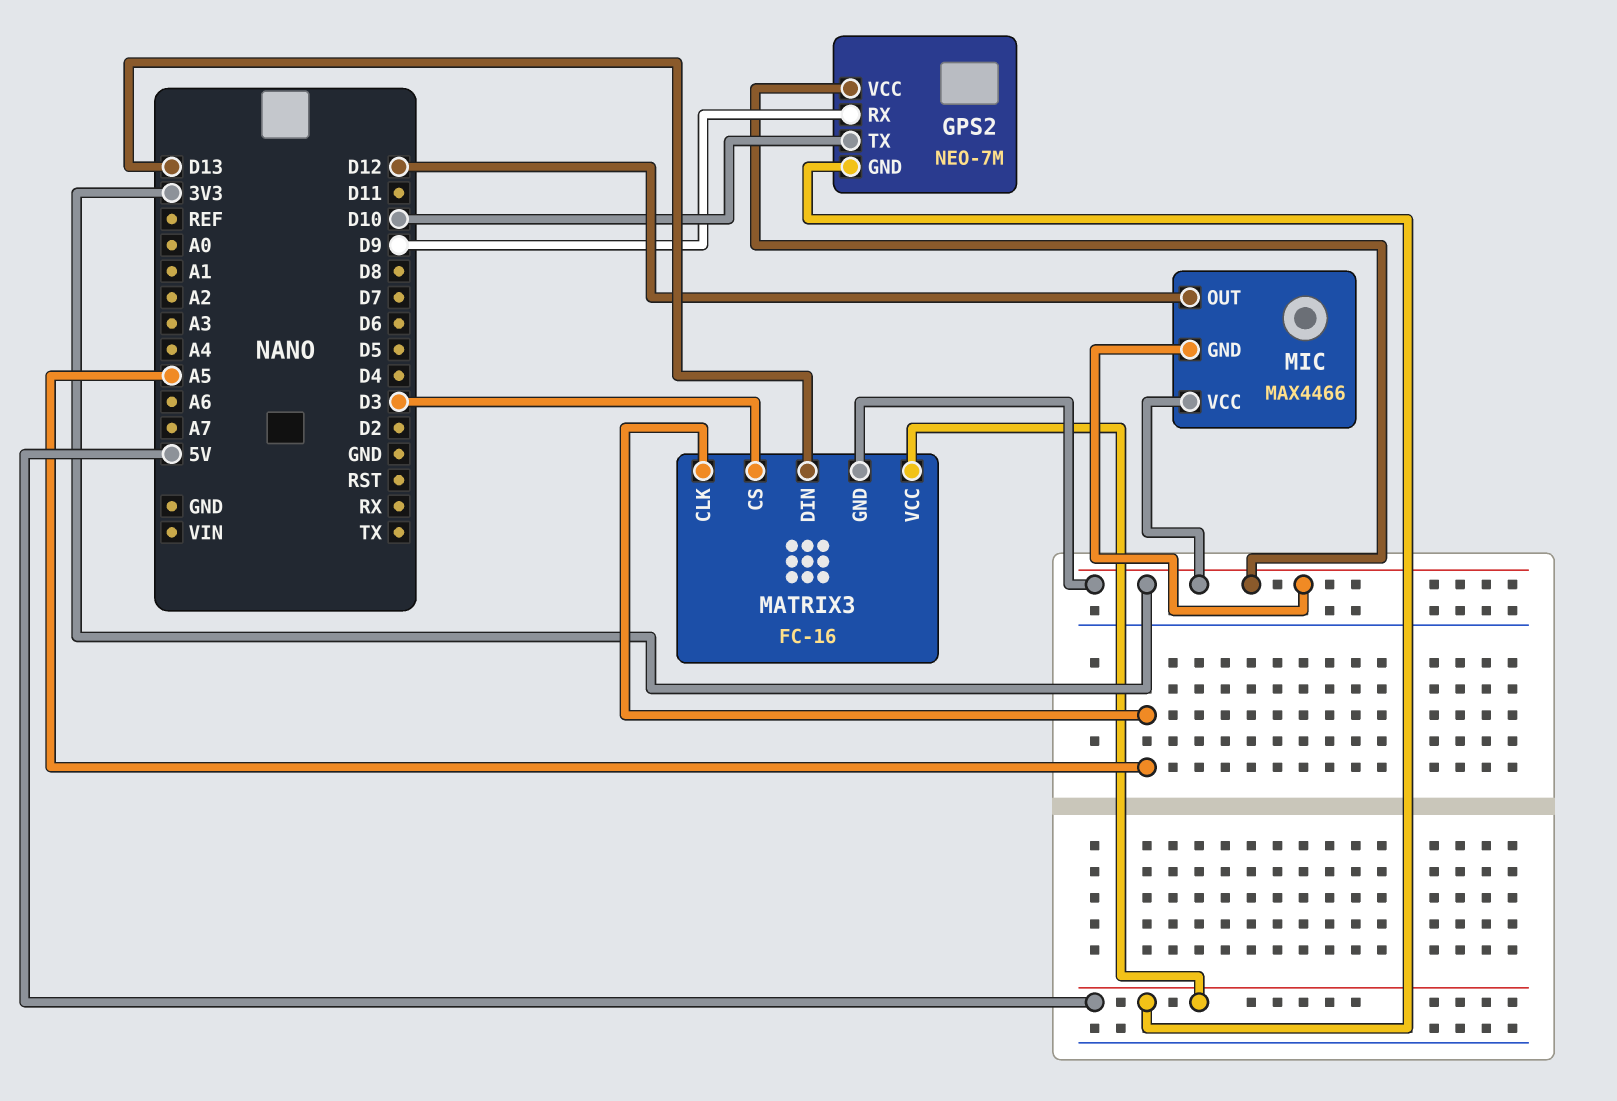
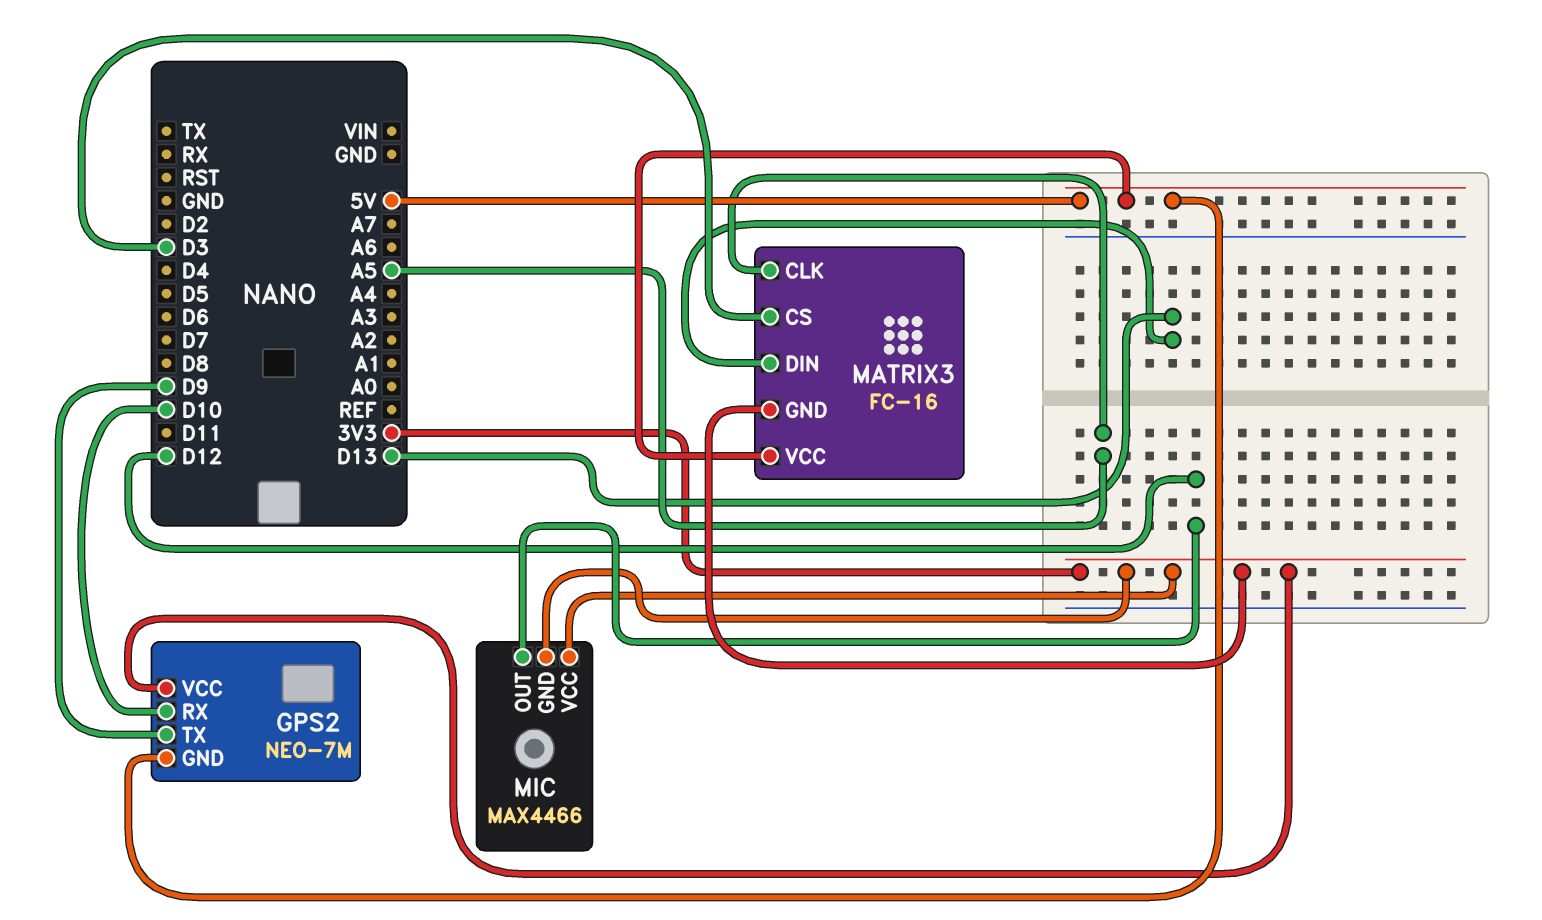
GPS2 pin RX: D9 -> D10
GPS2 pin TX: D10 -> D9

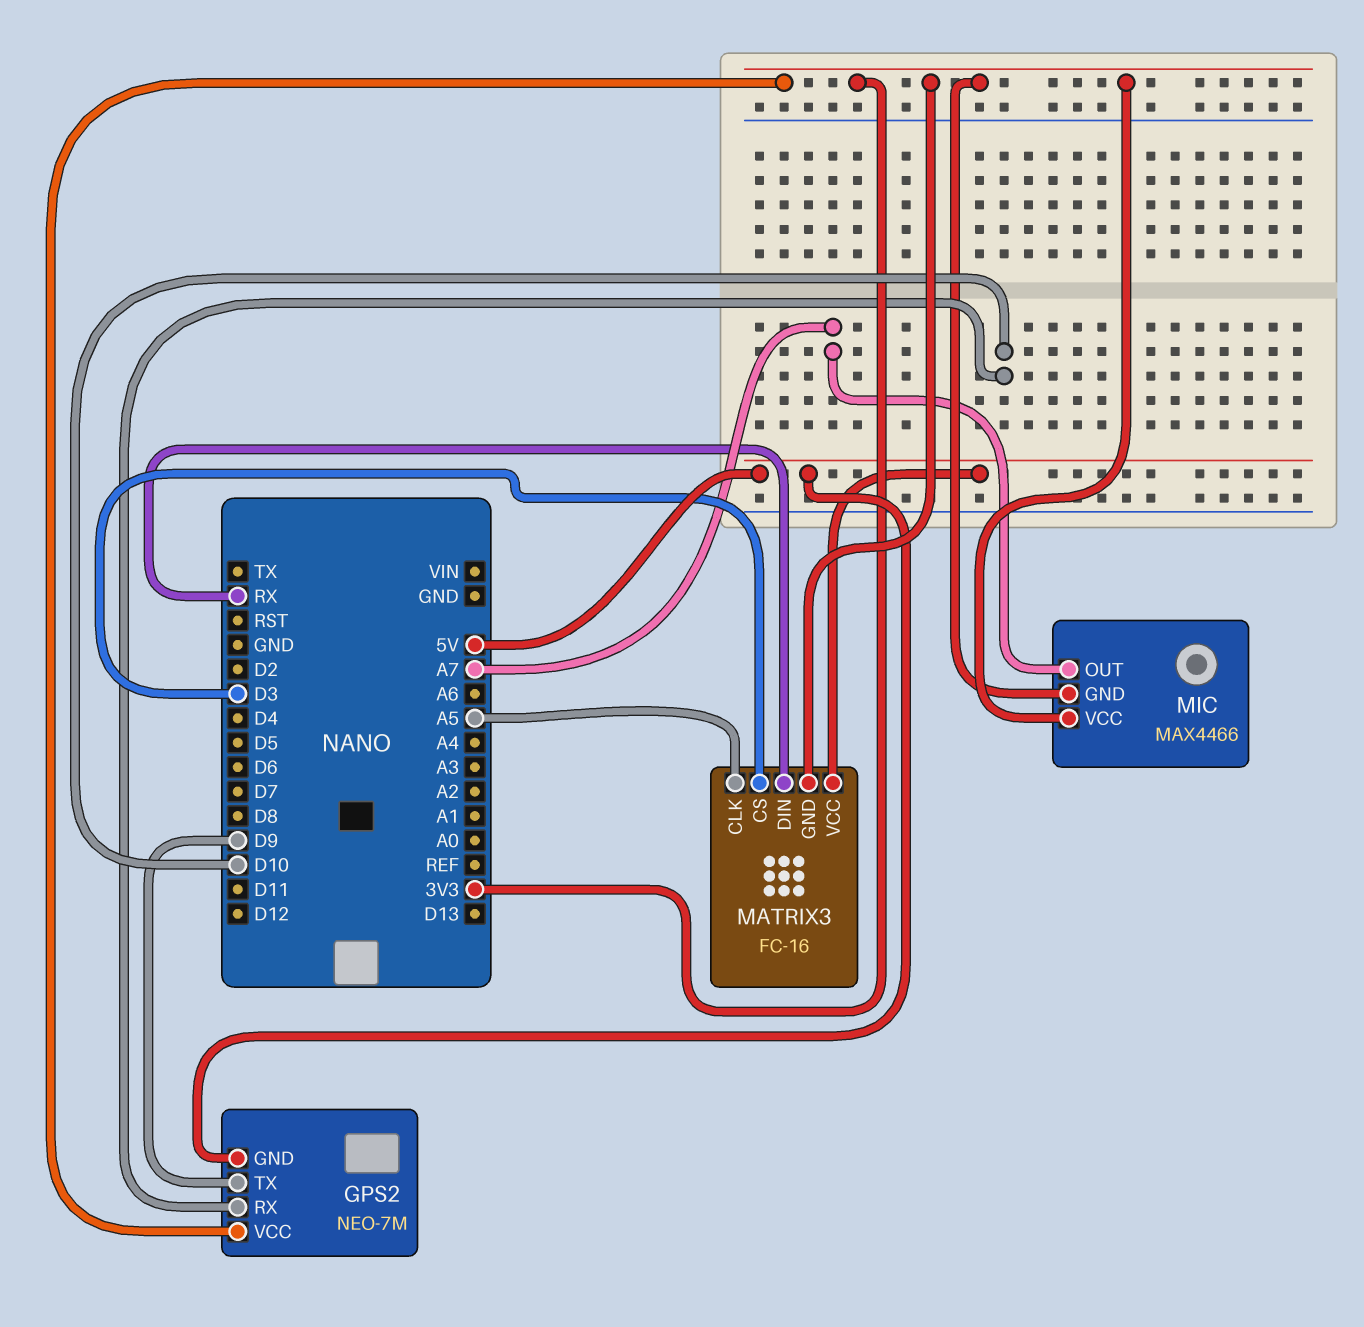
MATRIX3 pin DIN: D13 -> RX
MIC pin OUT: D12 -> A7

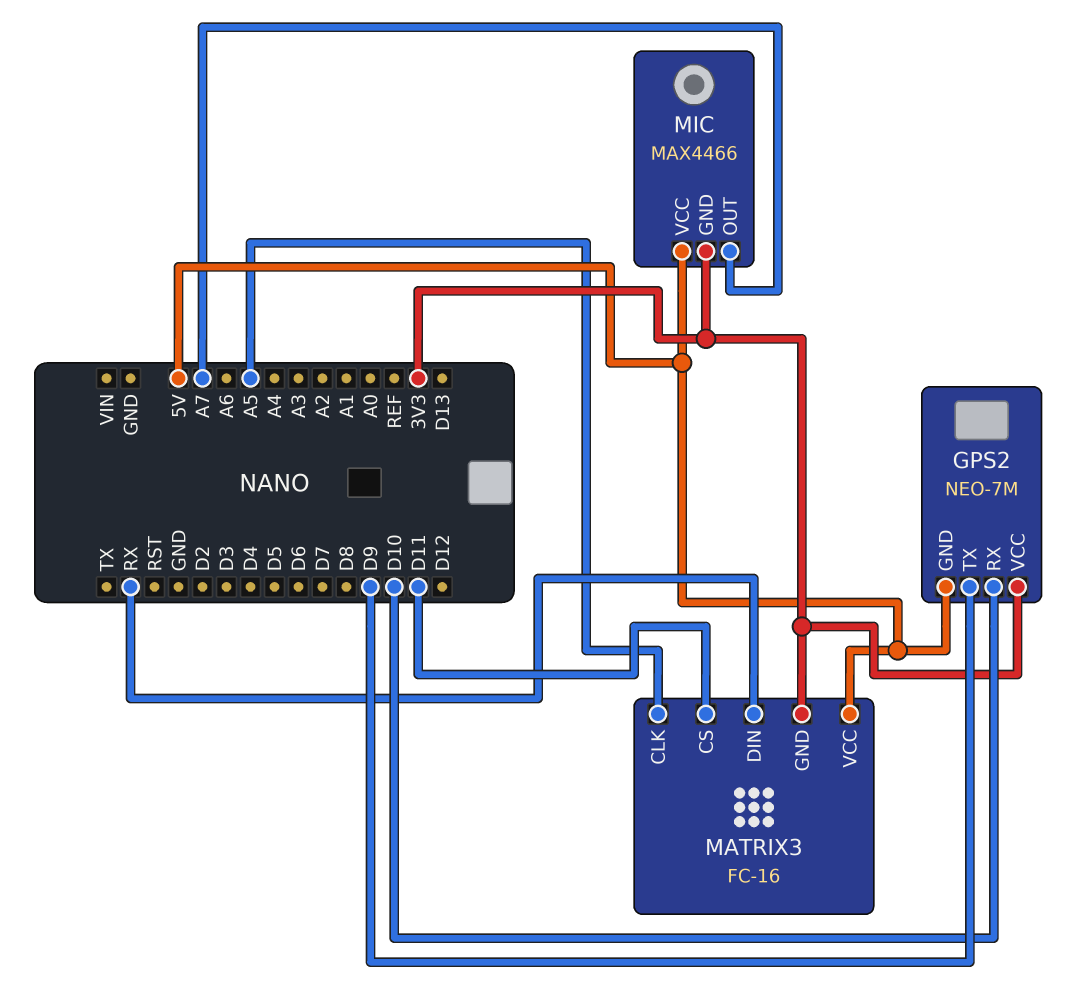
MATRIX3 pin CS: D3 -> D11
MIC pin VCC: 3V3 -> 5V

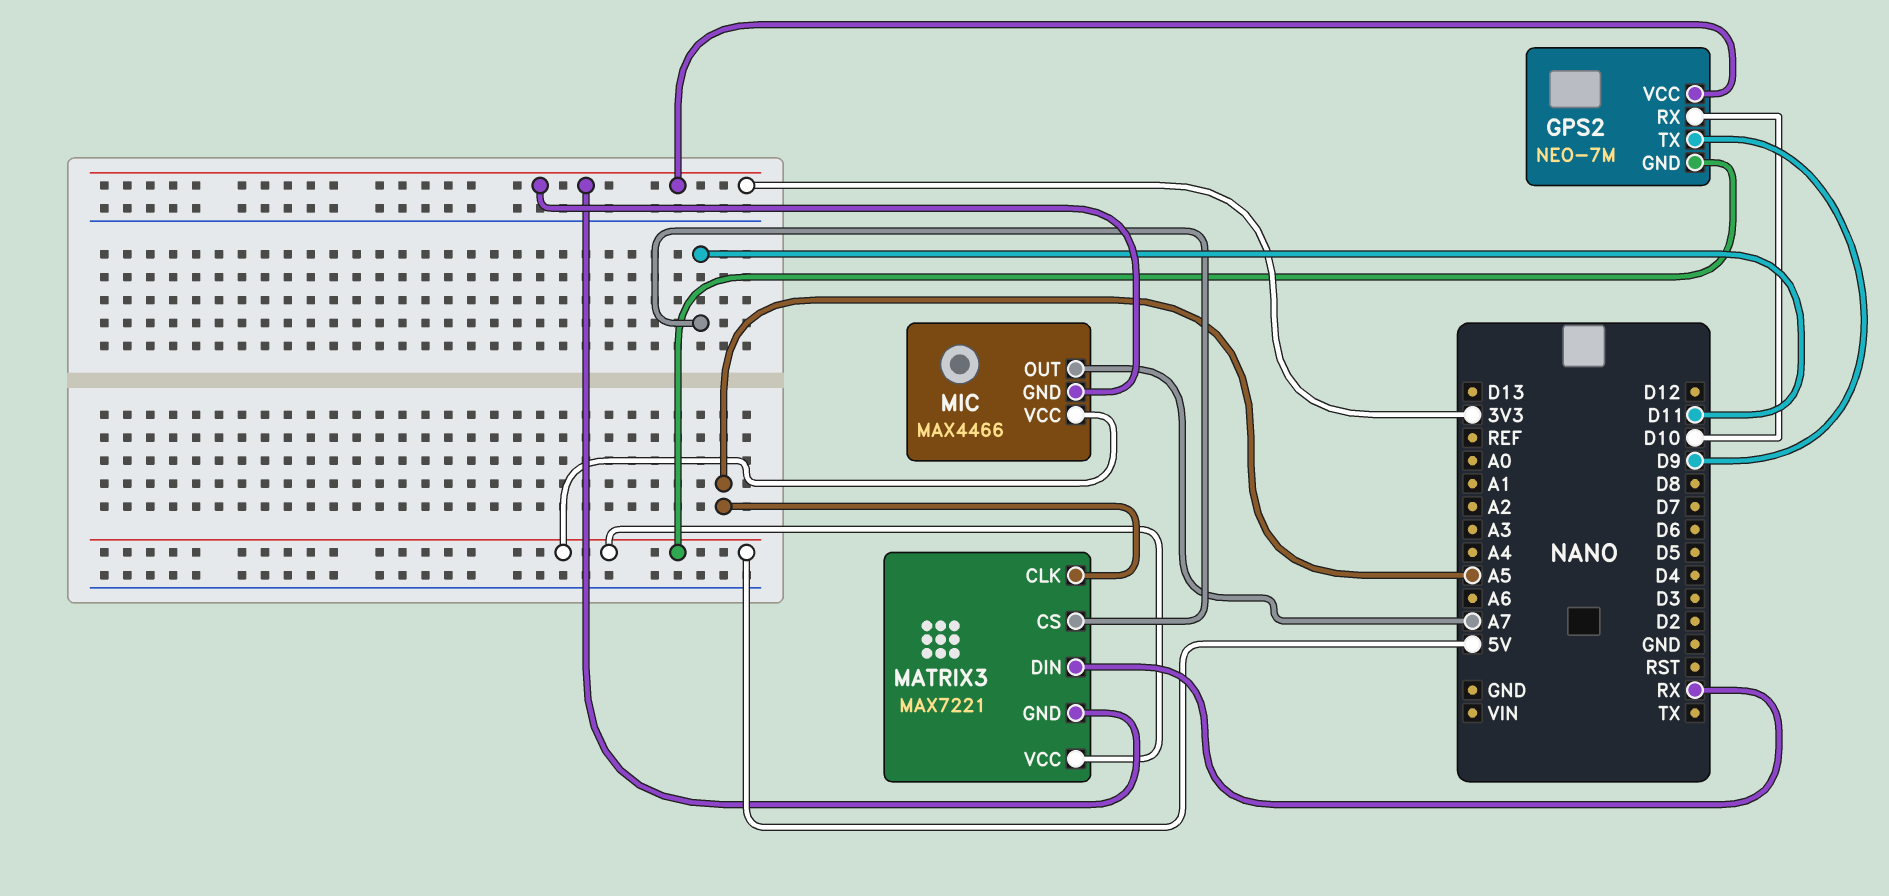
MATRIX3: FC-16 -> MAX7221

